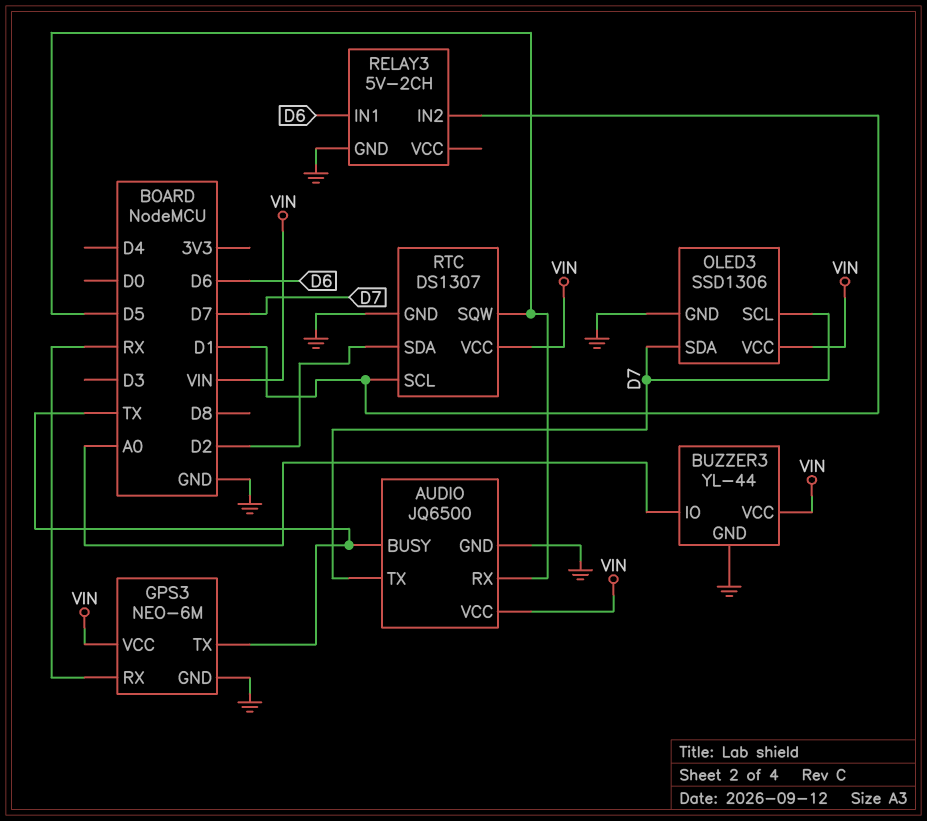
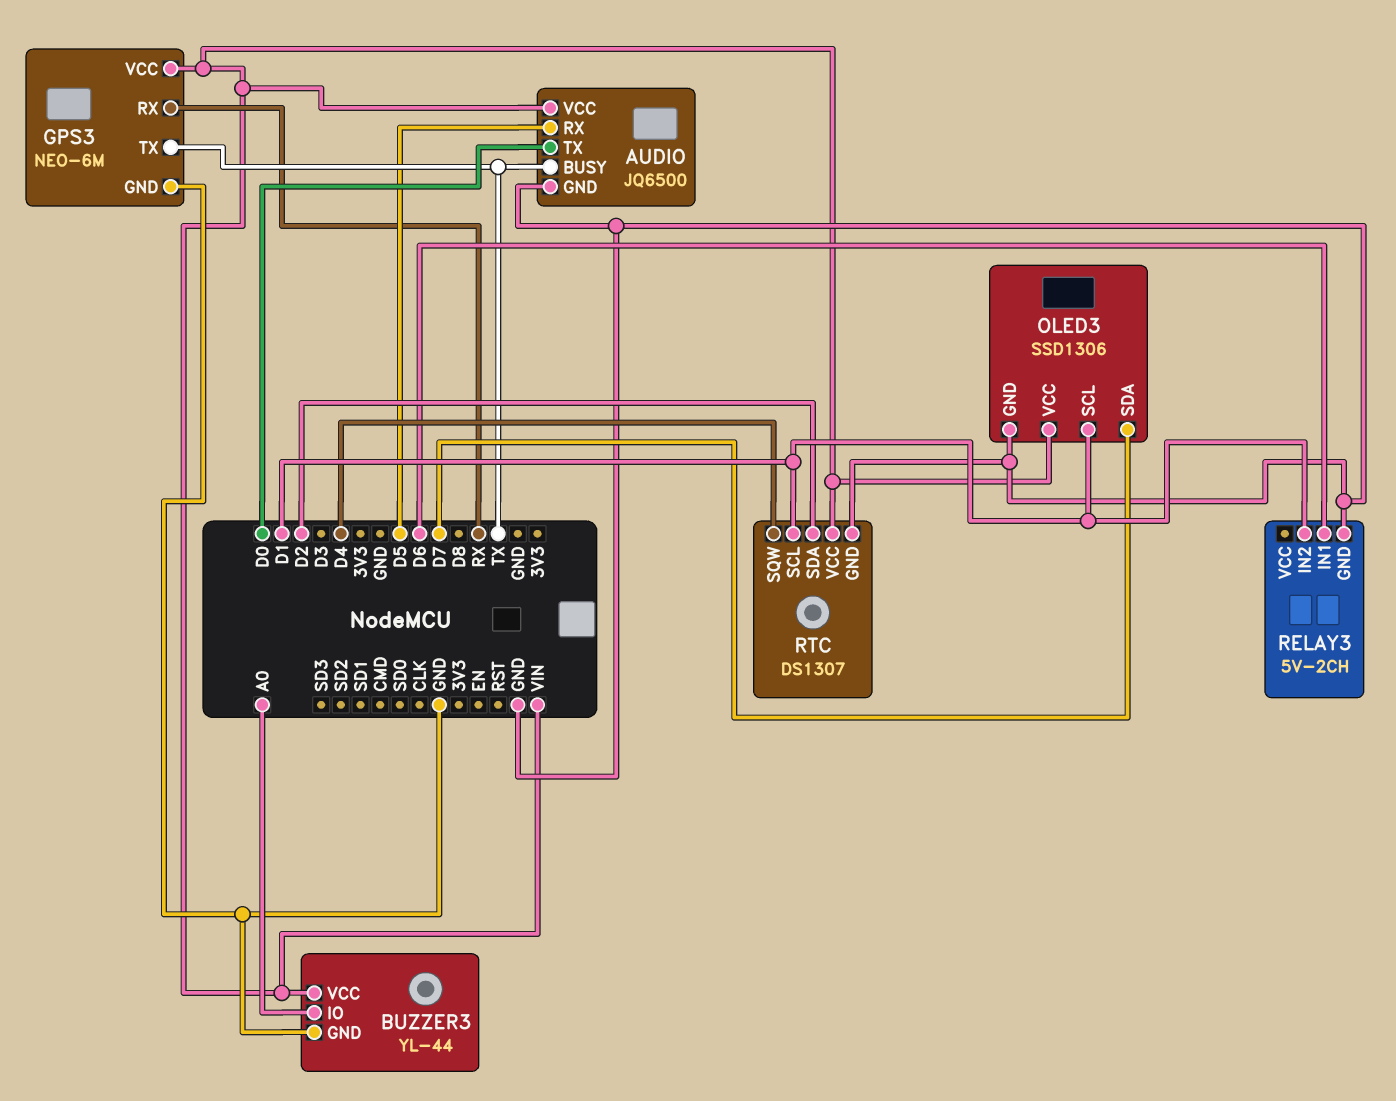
AUDIO pin TX: D7 -> D0
OLED3 pin SCL: D7 -> D1
RTC pin SQW: D5 -> D4

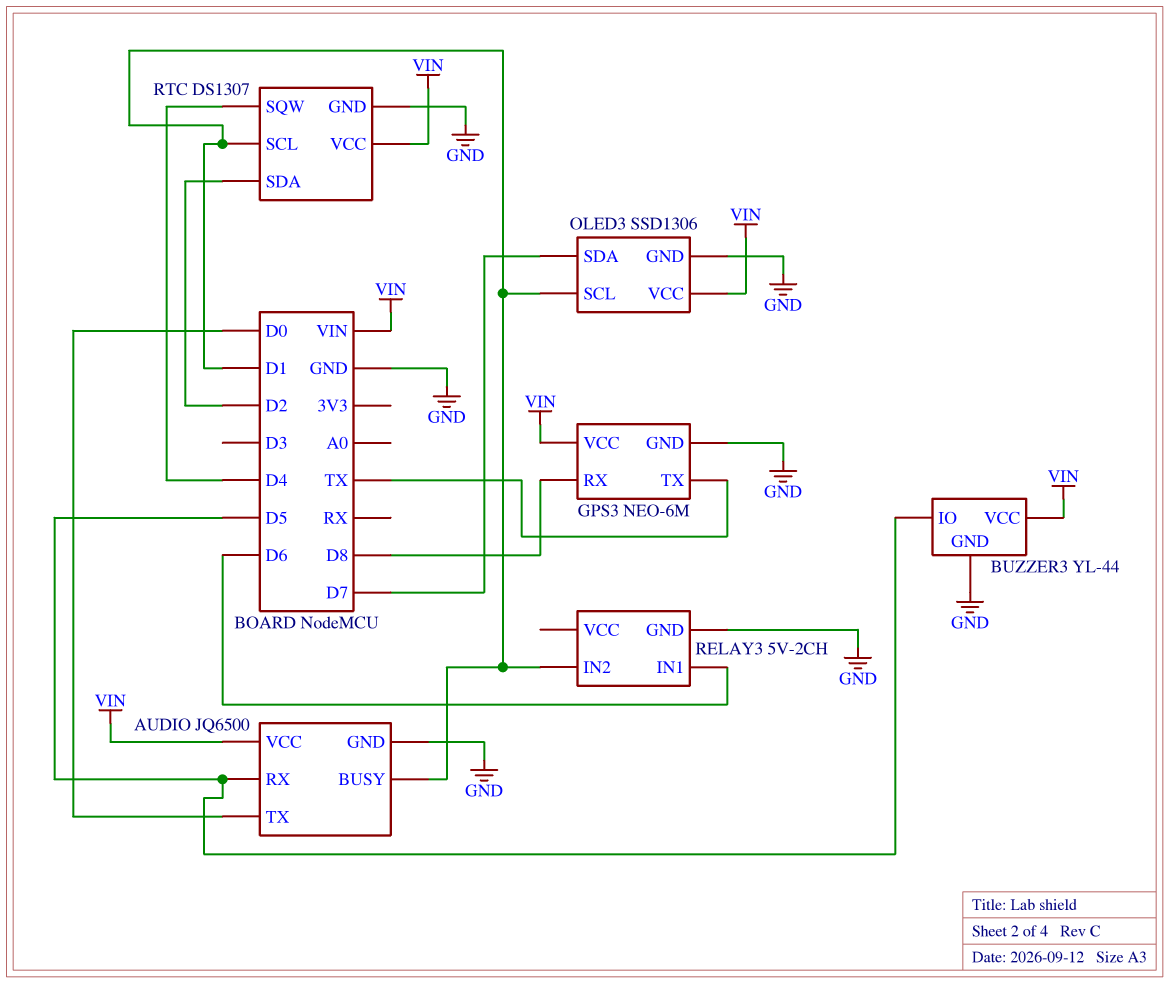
AUDIO pin BUSY: TX -> D1
BUZZER3 pin IO: A0 -> D5
GPS3 pin RX: RX -> D8

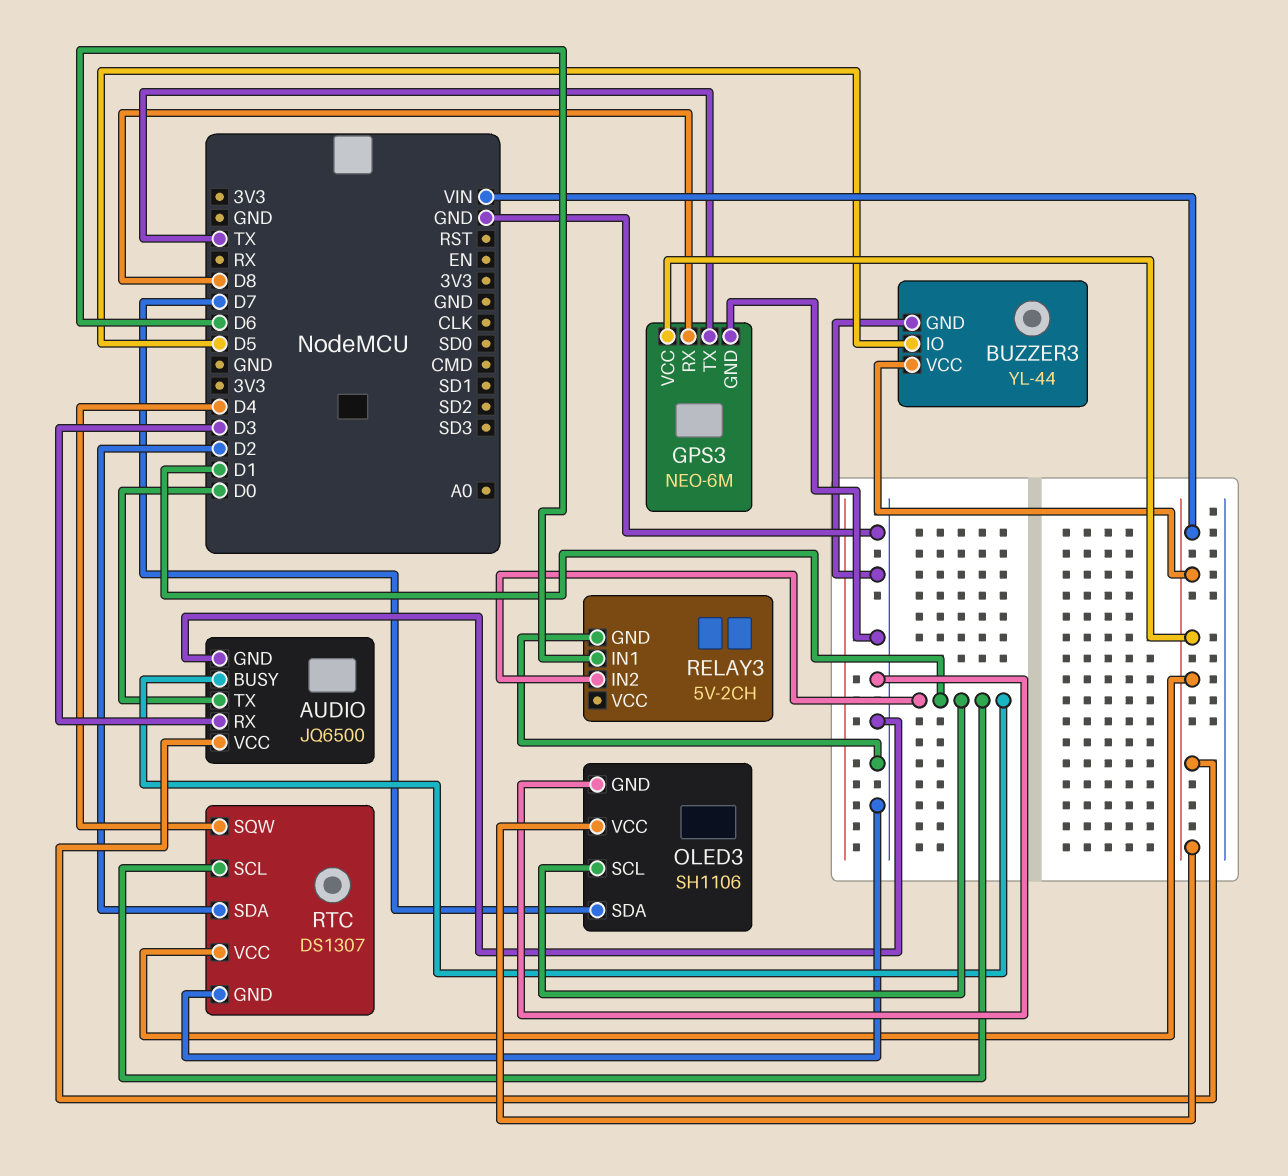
AUDIO pin RX: D5 -> D3
OLED3: SSD1306 -> SH1106

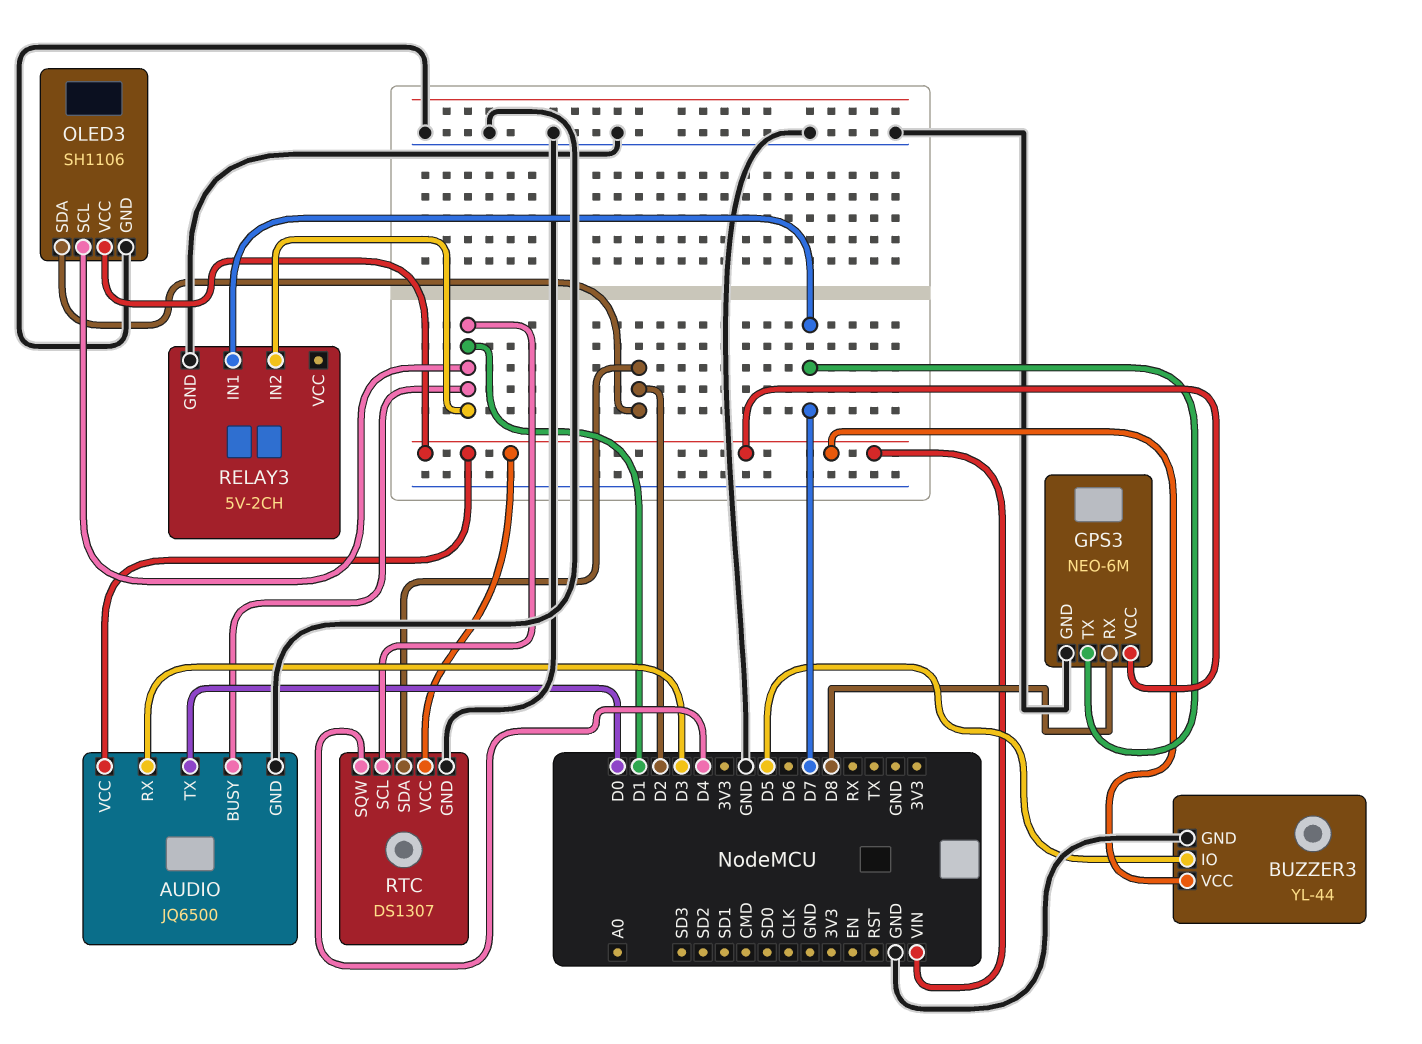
GPS3 pin TX: TX -> D7
OLED3 pin SDA: D7 -> D2
RELAY3 pin IN1: D6 -> D7

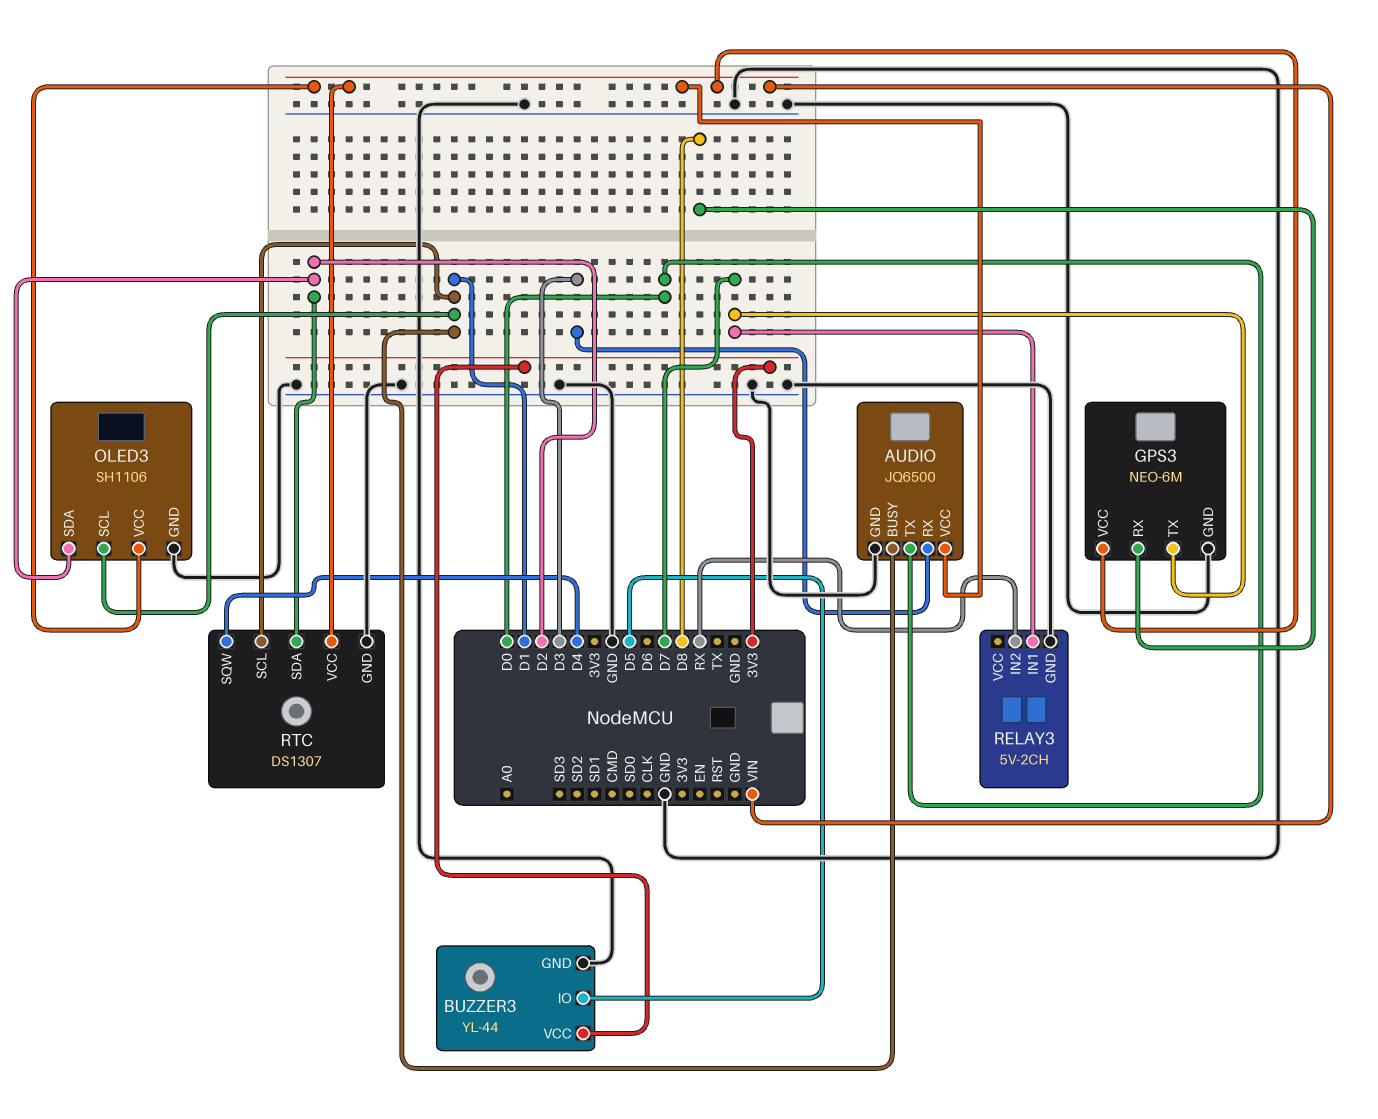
BUZZER3 pin VCC: VIN -> 3V3
RELAY3 pin IN2: D1 -> RX

